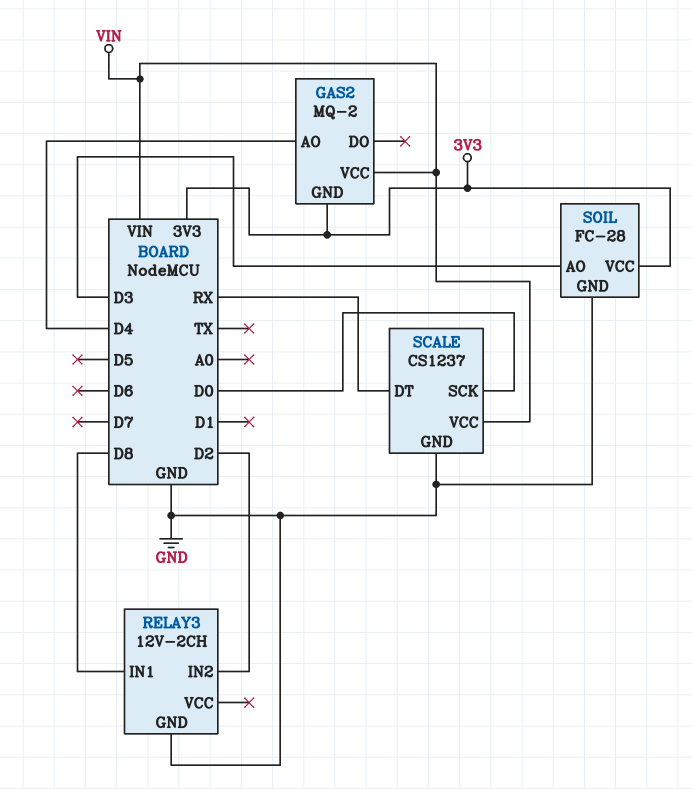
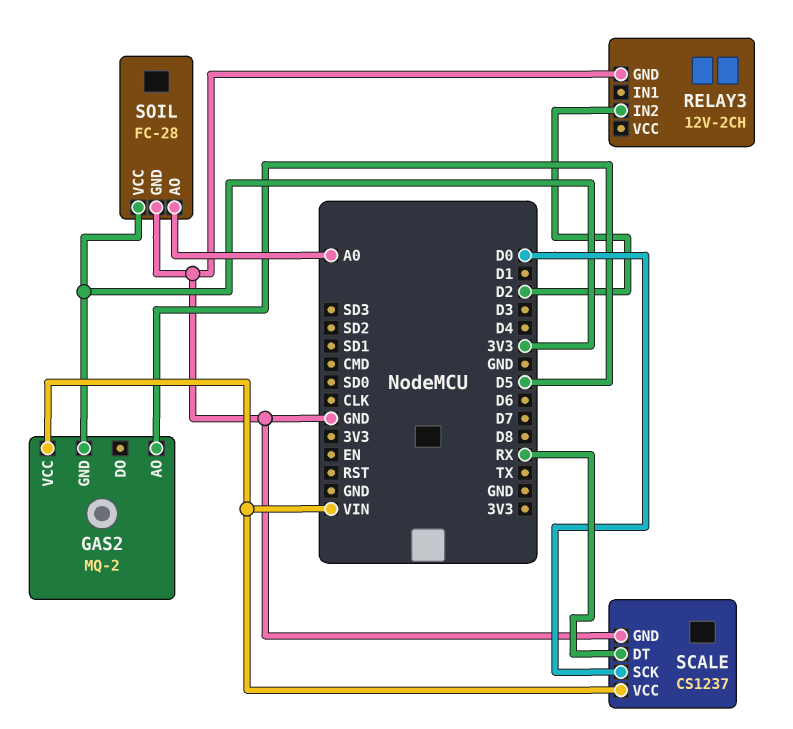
GAS2 pin AO: D4 -> D5
RELAY3 pin IN1: D8 -> none
SOIL pin AO: D3 -> A0

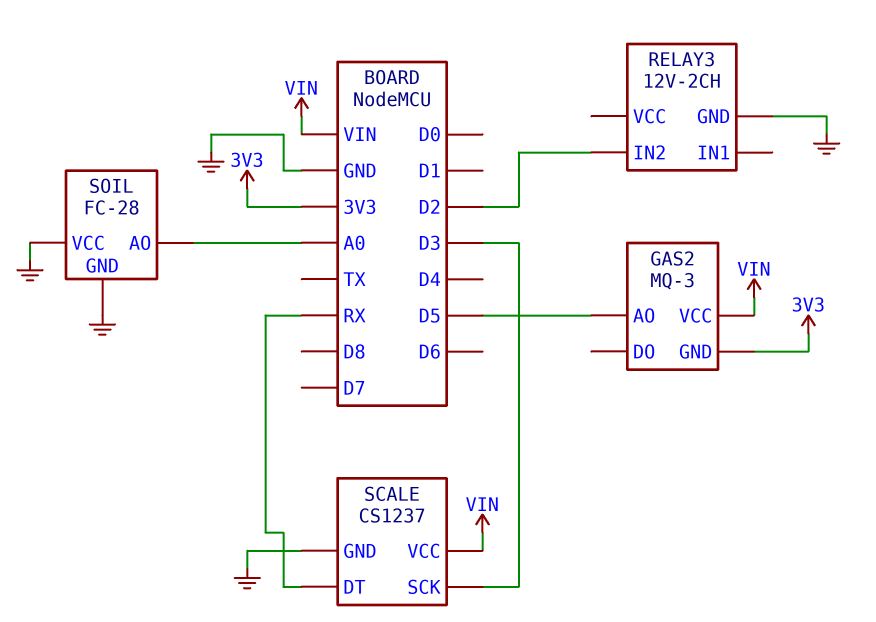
GAS2: MQ-2 -> MQ-3
SCALE pin SCK: D0 -> D3
SOIL pin VCC: 3V3 -> GND

